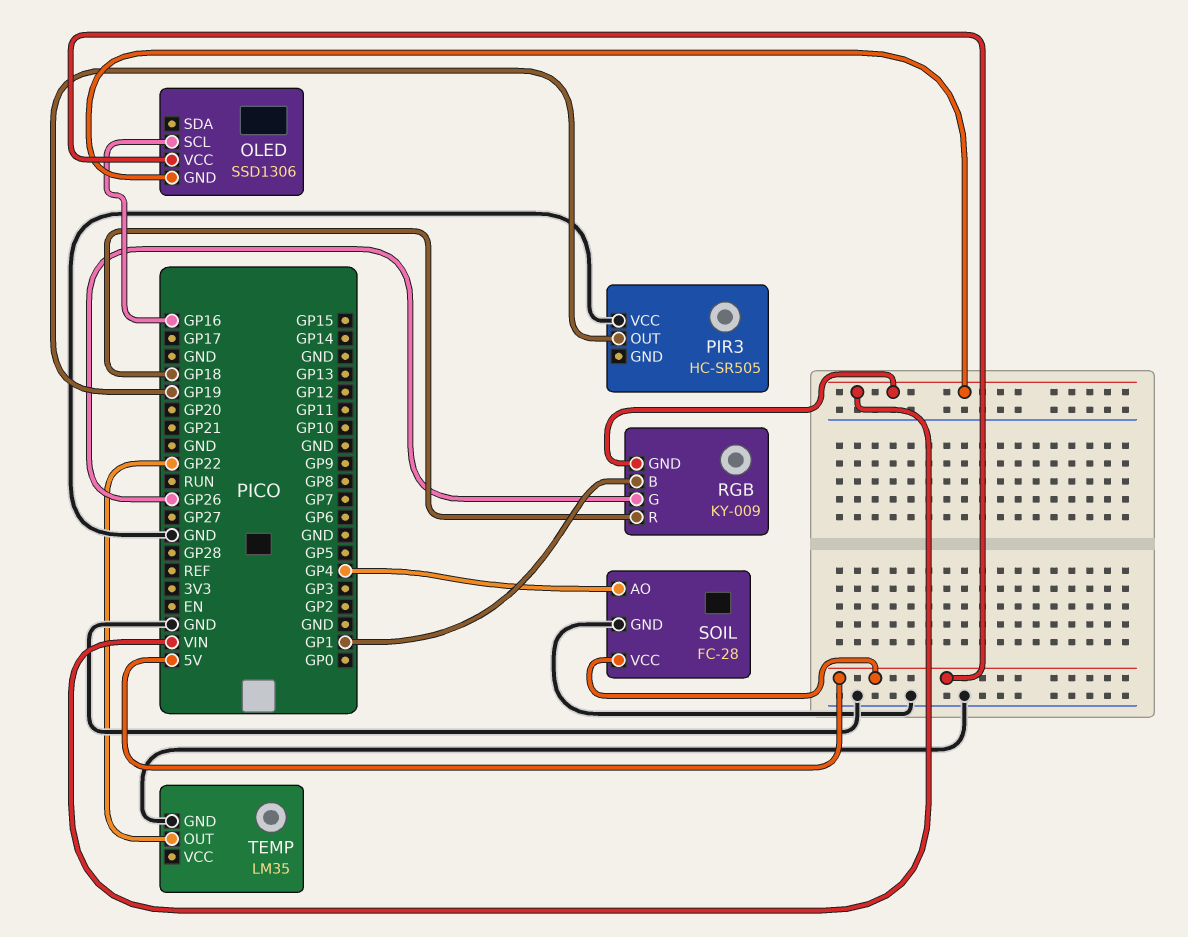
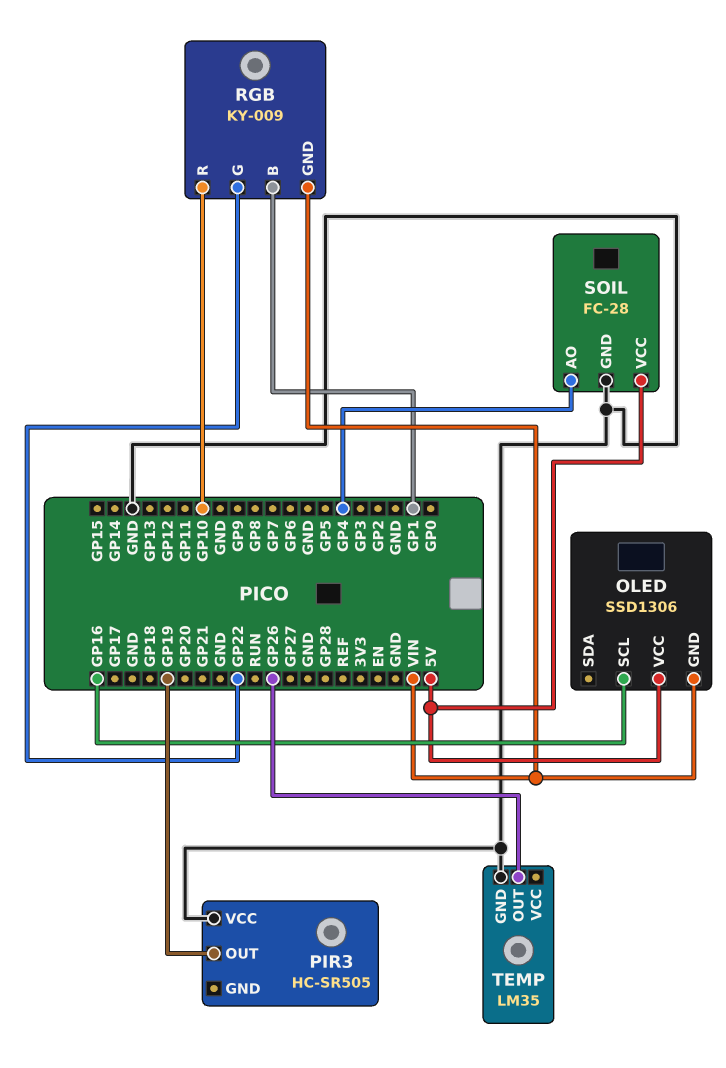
RGB pin G: GP26 -> GP22
RGB pin R: GP18 -> GP10
TEMP pin OUT: GP22 -> GP26

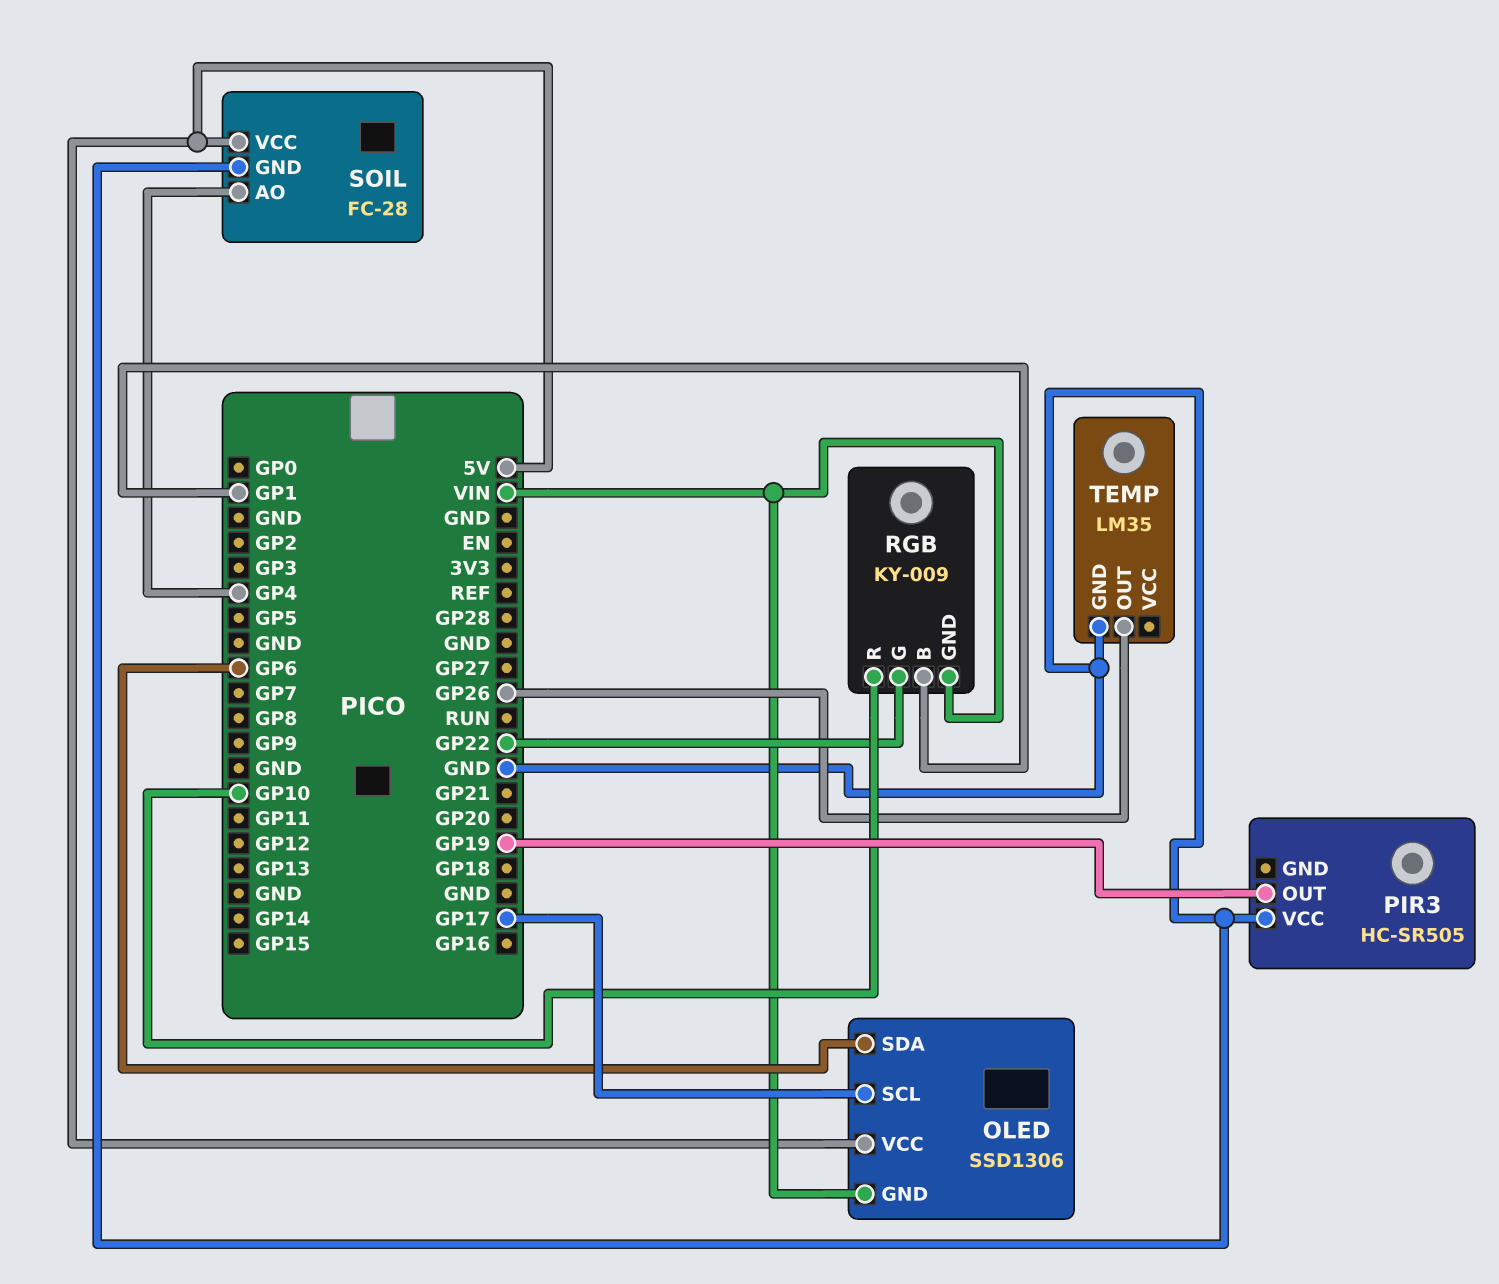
OLED pin SCL: GP16 -> GP17
OLED pin SDA: none -> GP6

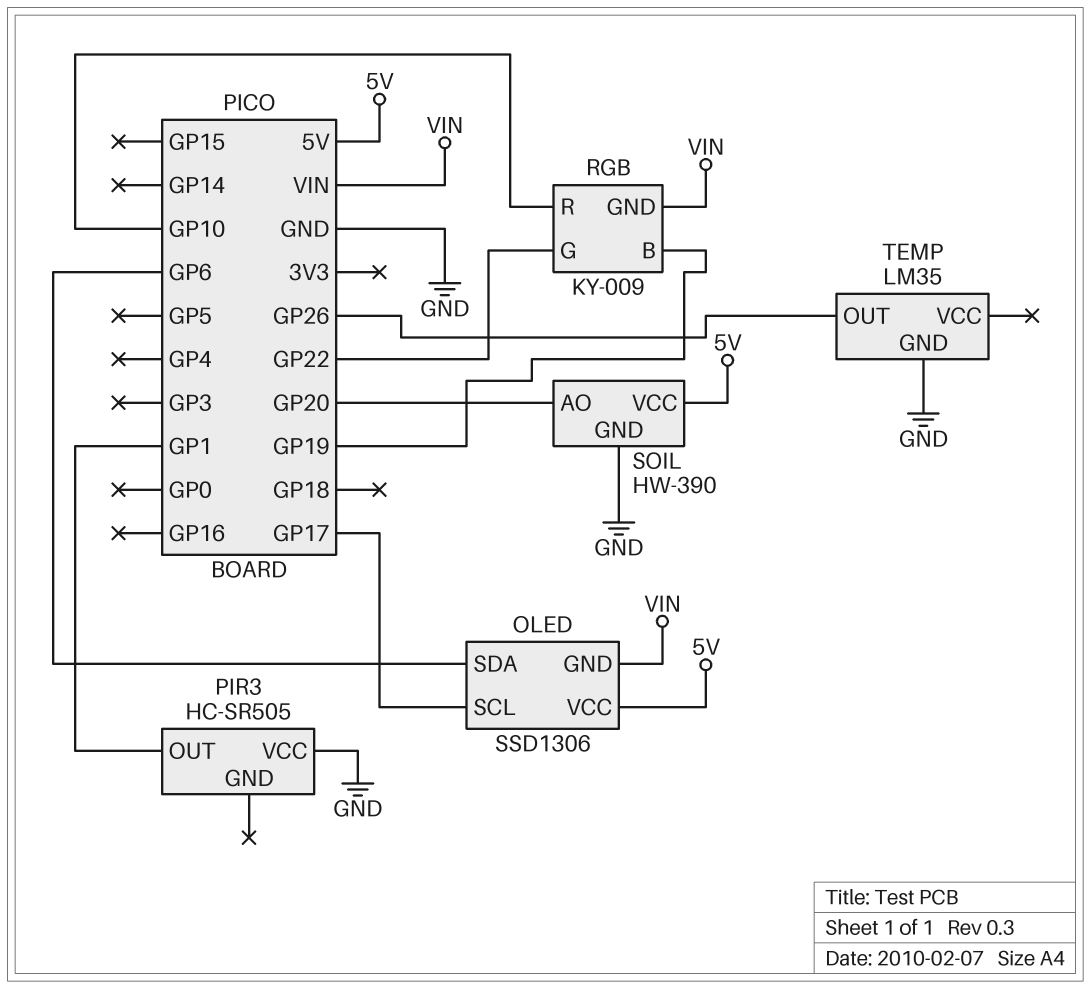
PIR3 pin OUT: GP19 -> GP1
RGB pin B: GP1 -> GP19
SOIL: FC-28 -> HW-390
SOIL pin AO: GP4 -> GP20

